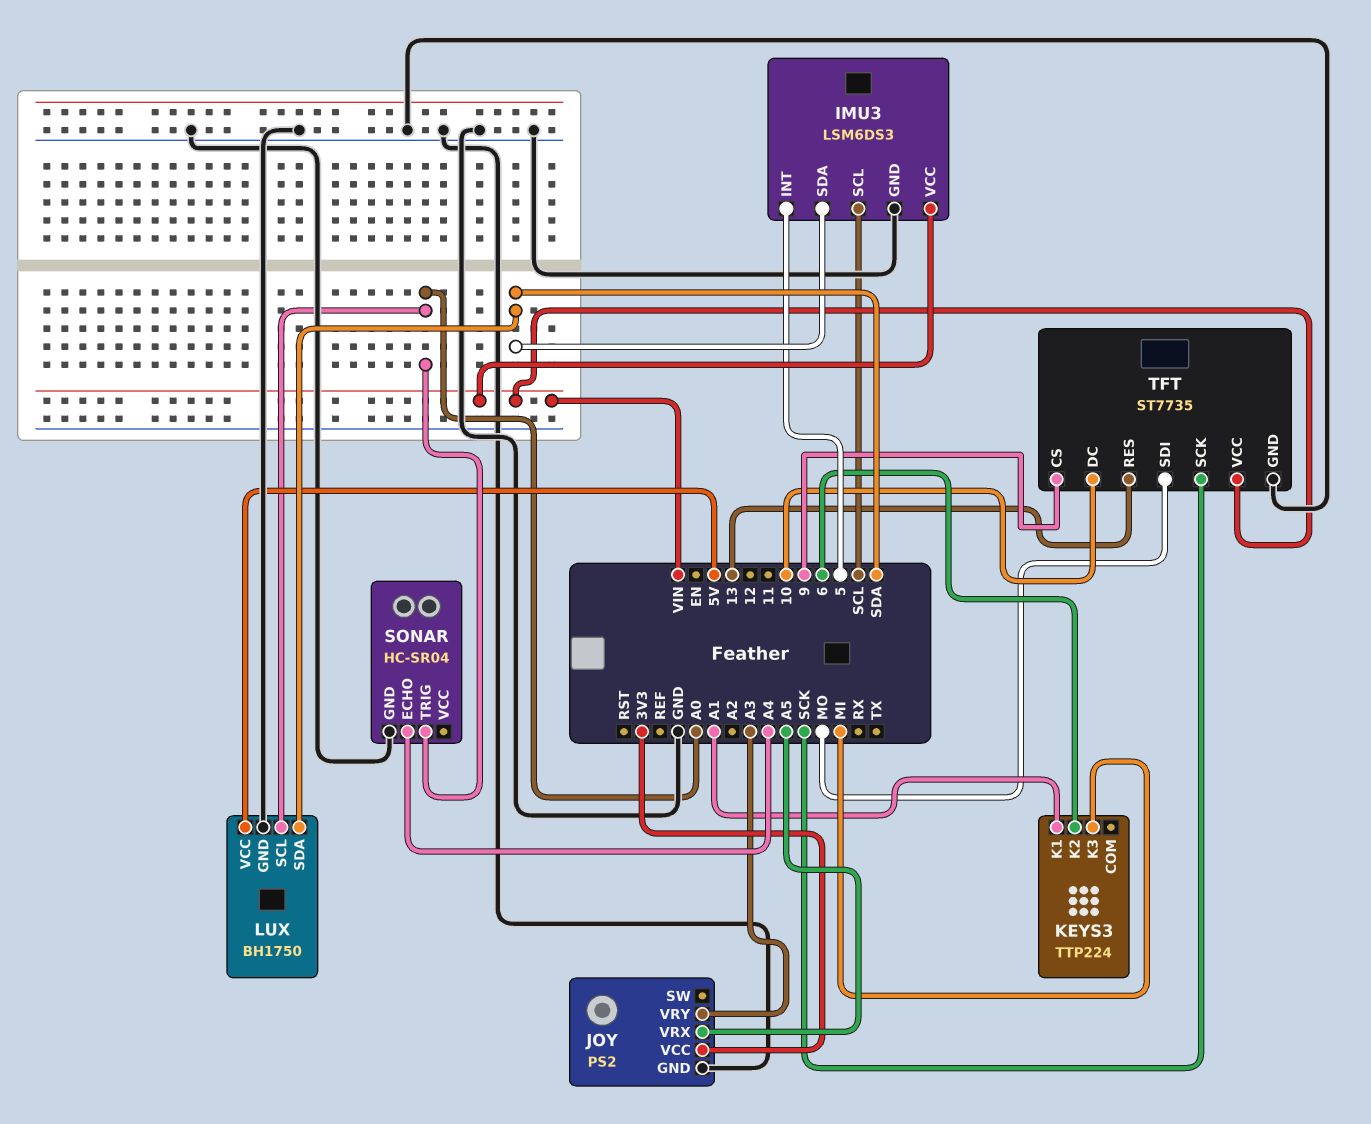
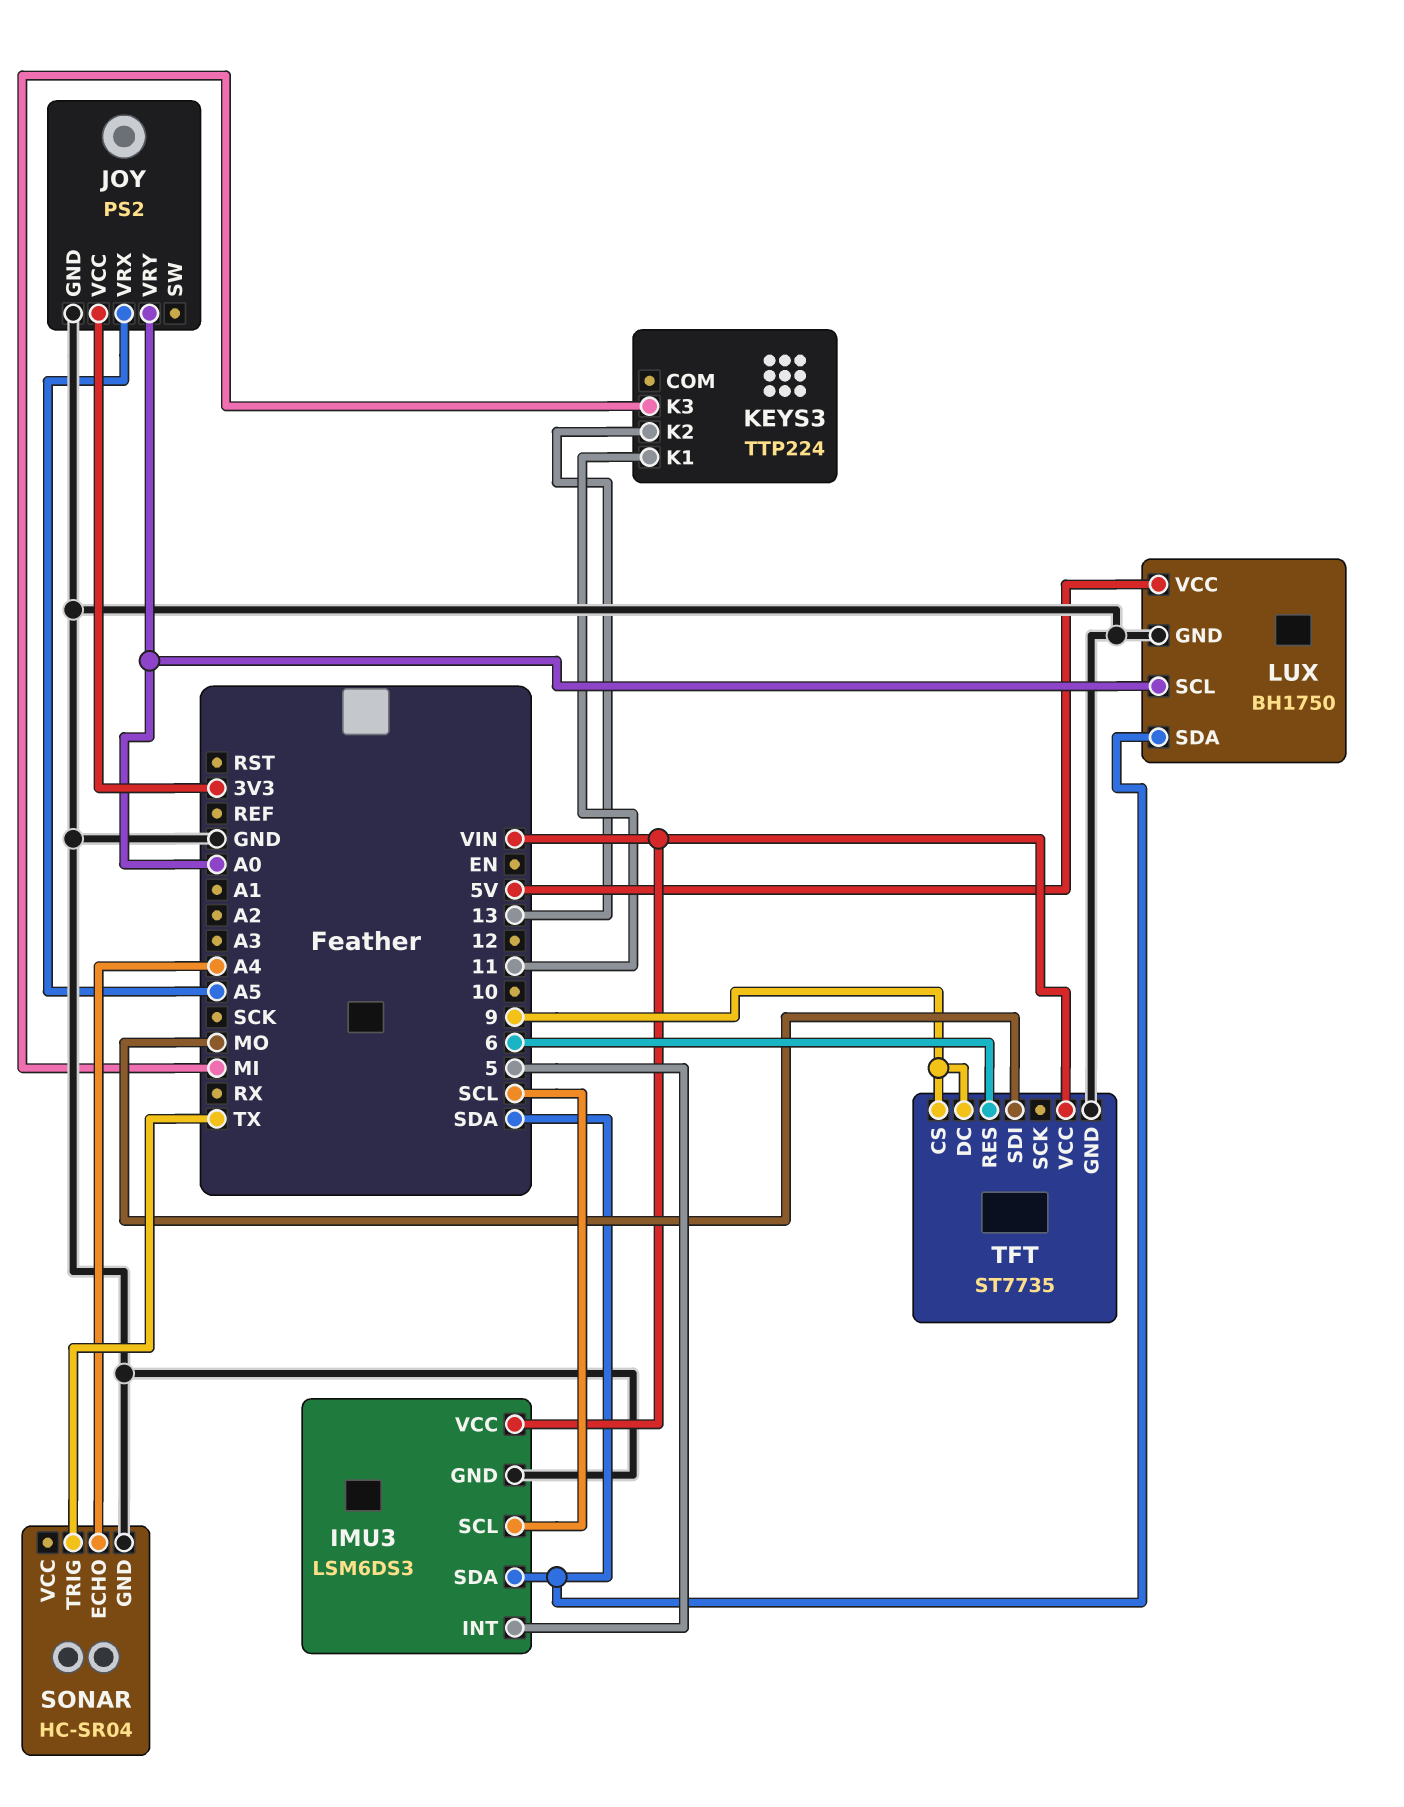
JOY pin VRY: A3 -> A0
KEYS3 pin K1: A1 -> 11
KEYS3 pin K2: 6 -> 13
SONAR pin TRIG: A0 -> TX
TFT pin DC: 10 -> 9
TFT pin RES: 13 -> 6
TFT pin SCK: SCK -> none

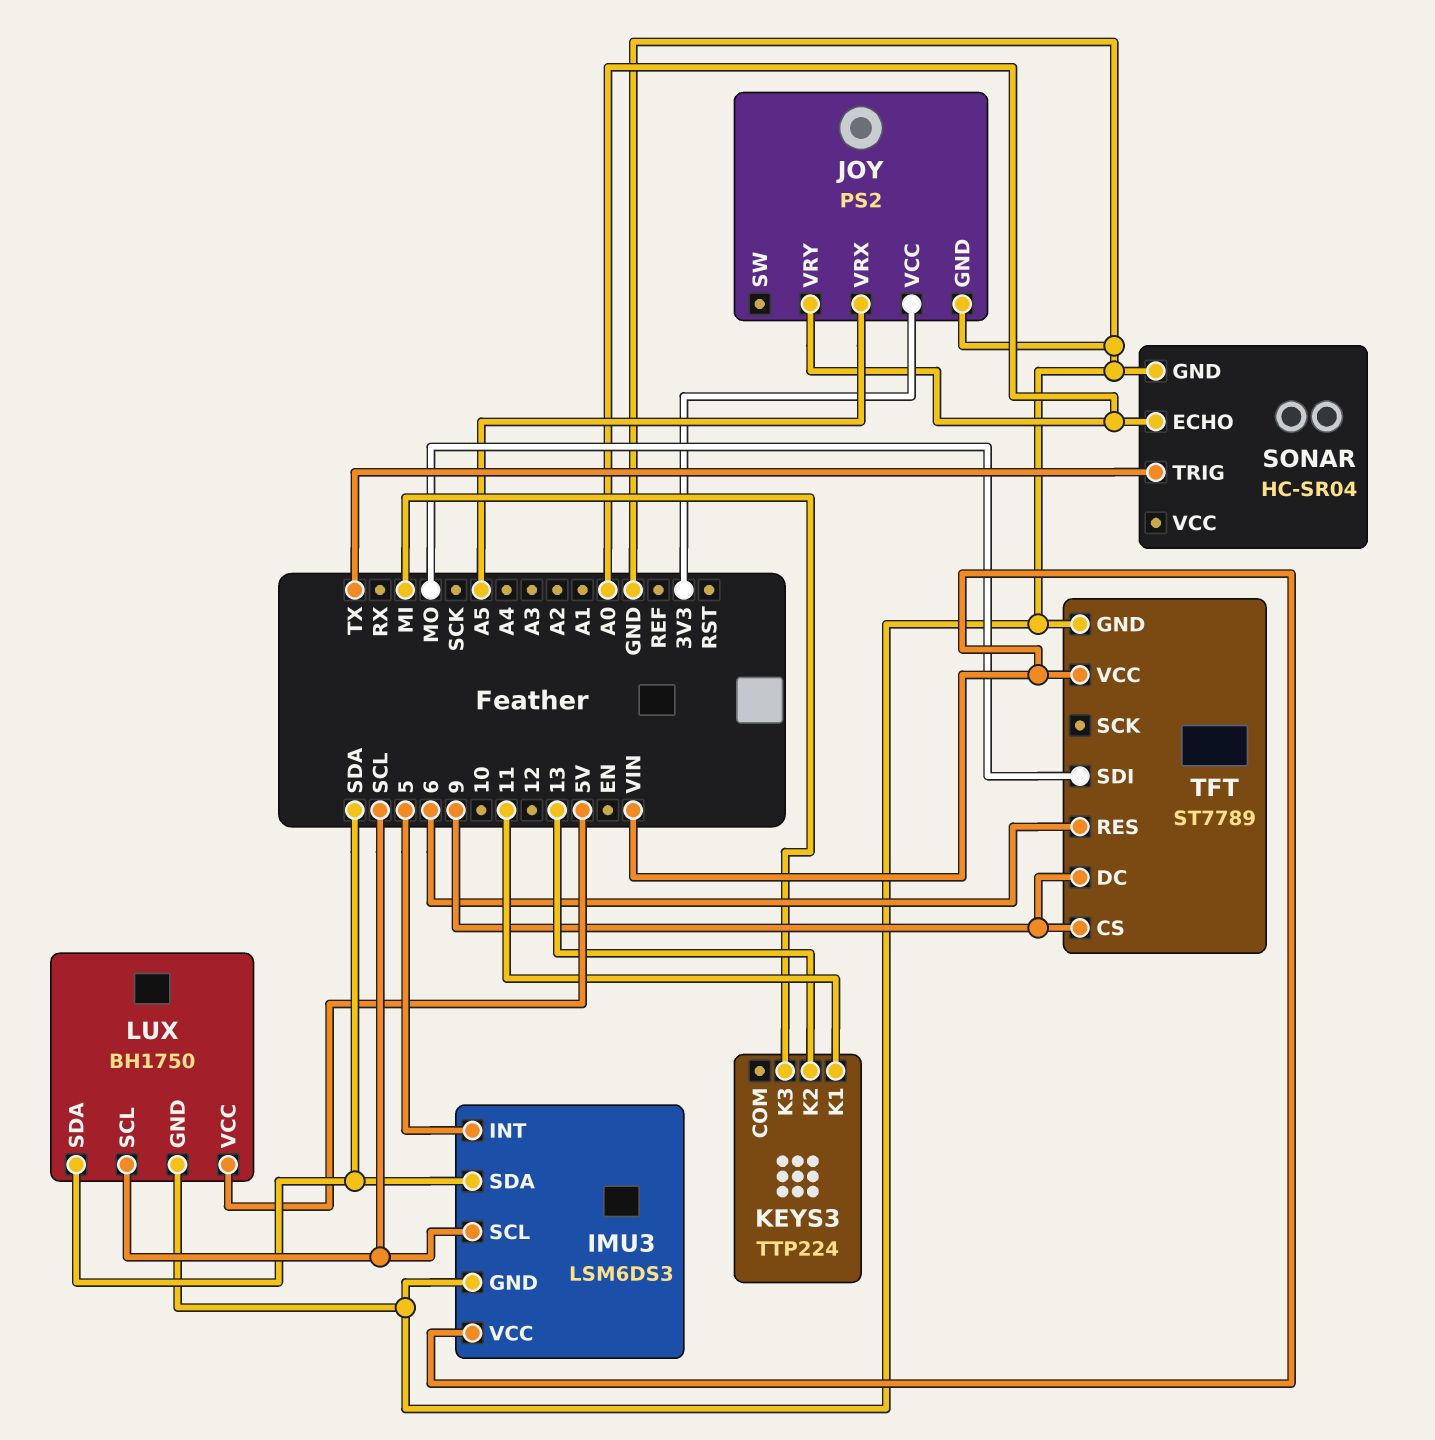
LUX pin SCL: A0 -> SCL
SONAR pin ECHO: A4 -> A0
TFT: ST7735 -> ST7789

